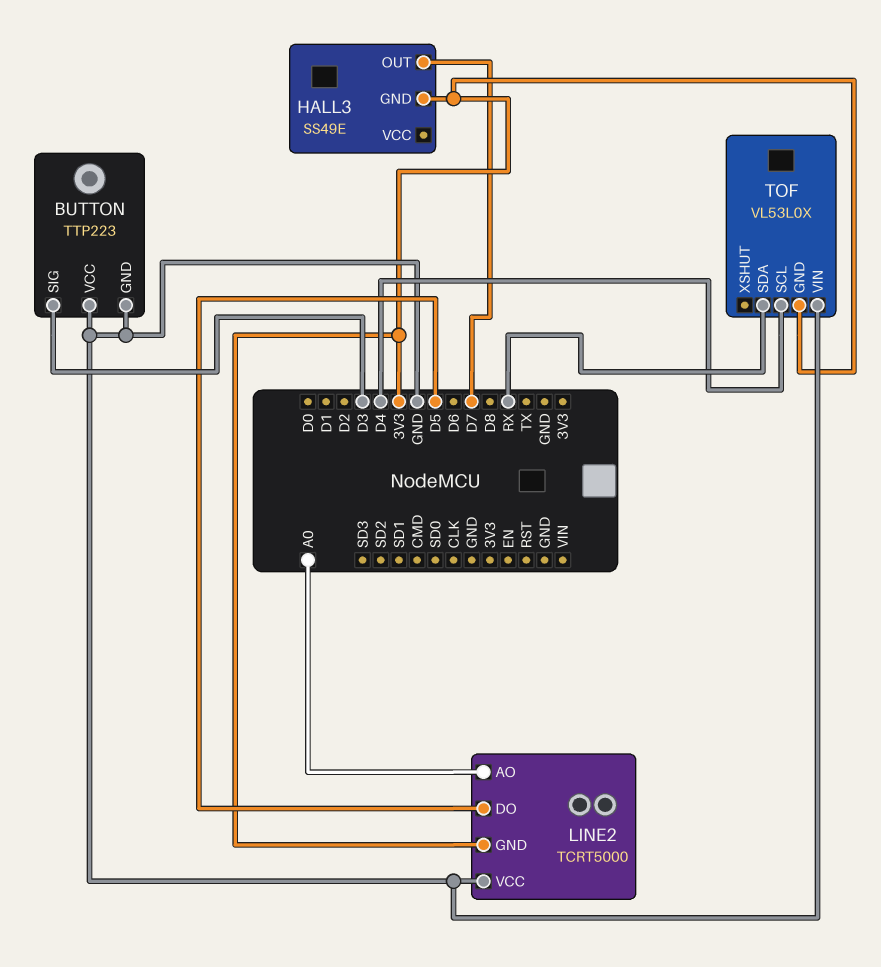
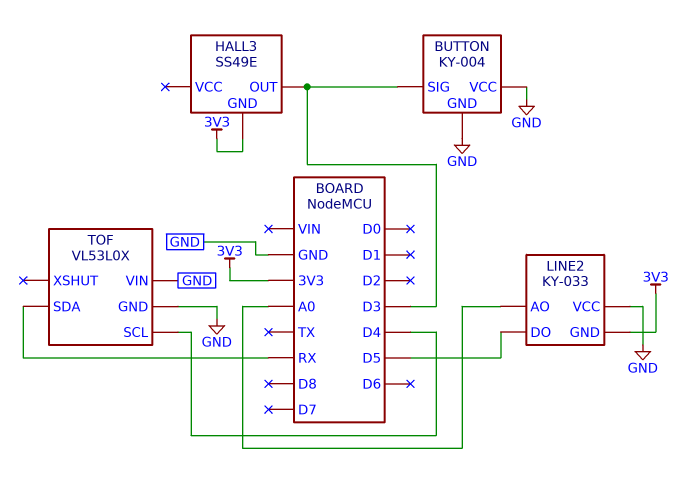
BUTTON: TTP223 -> KY-004
HALL3 pin OUT: D7 -> D3
LINE2: TCRT5000 -> KY-033
TOF pin GND: 3V3 -> GND

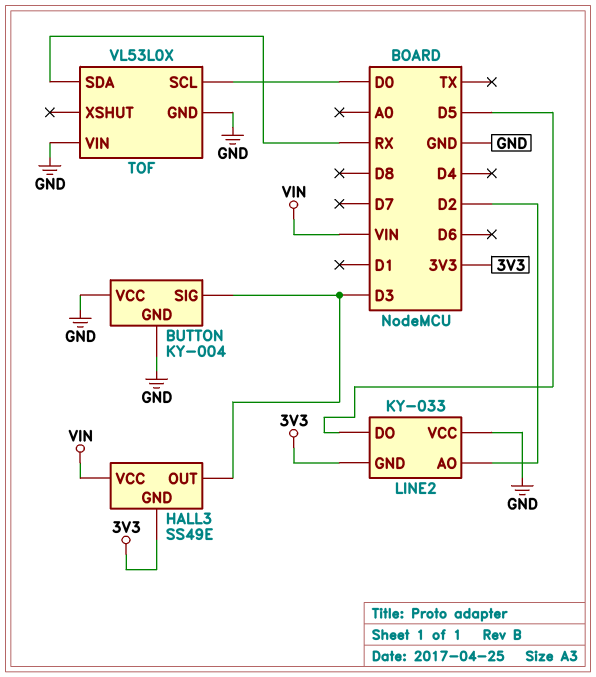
HALL3 pin VCC: none -> VIN
LINE2 pin AO: A0 -> D2
TOF pin SCL: D4 -> D0

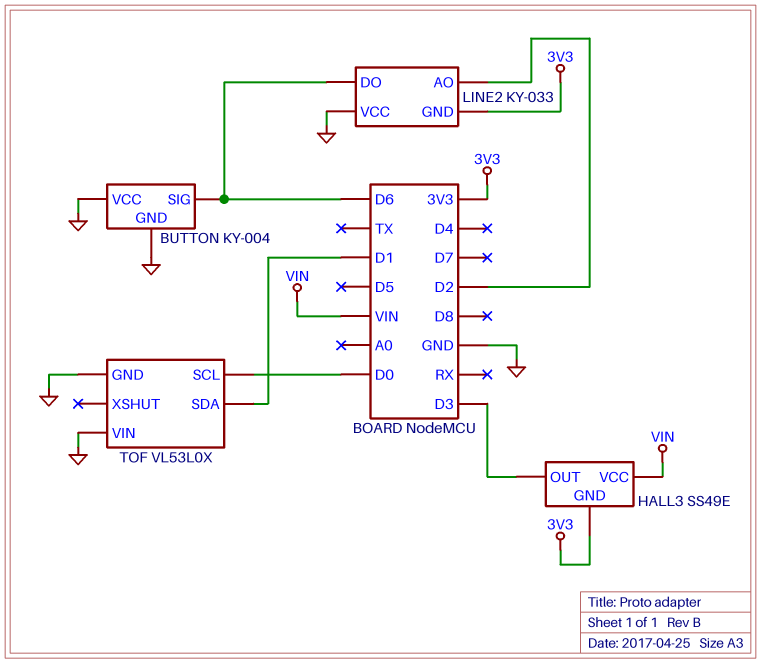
BUTTON pin SIG: D3 -> D6
LINE2 pin DO: D5 -> D6
TOF pin SDA: RX -> D1

